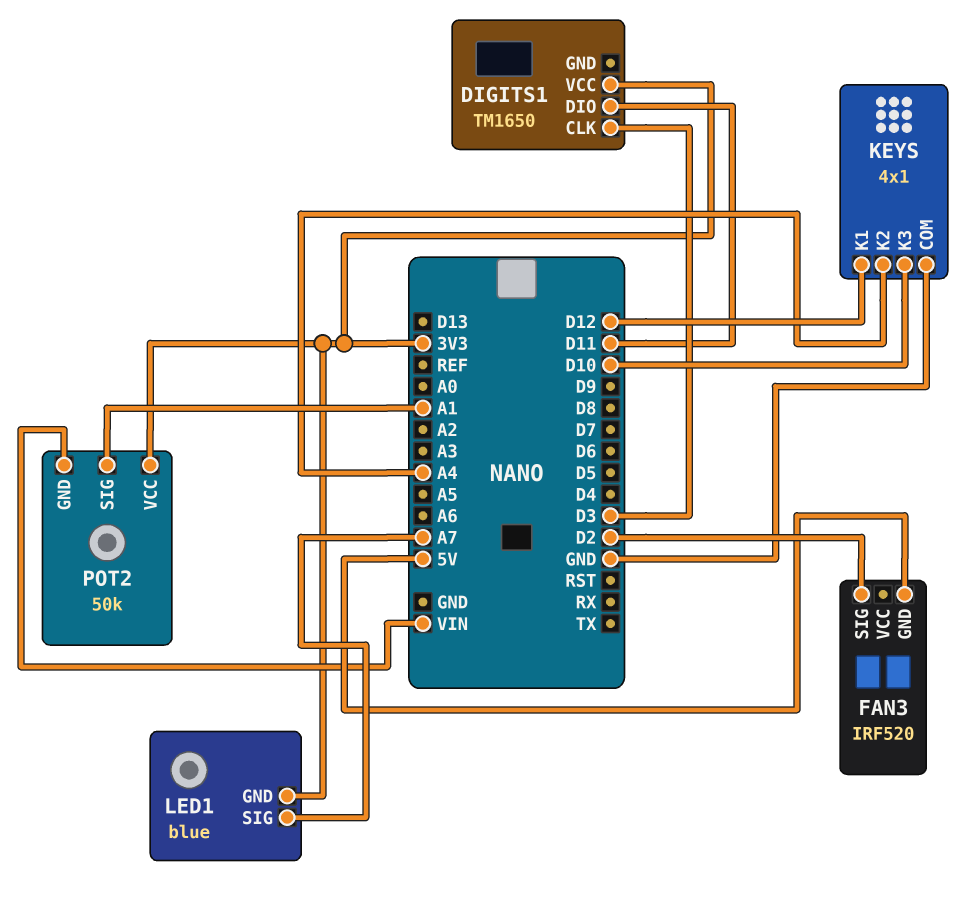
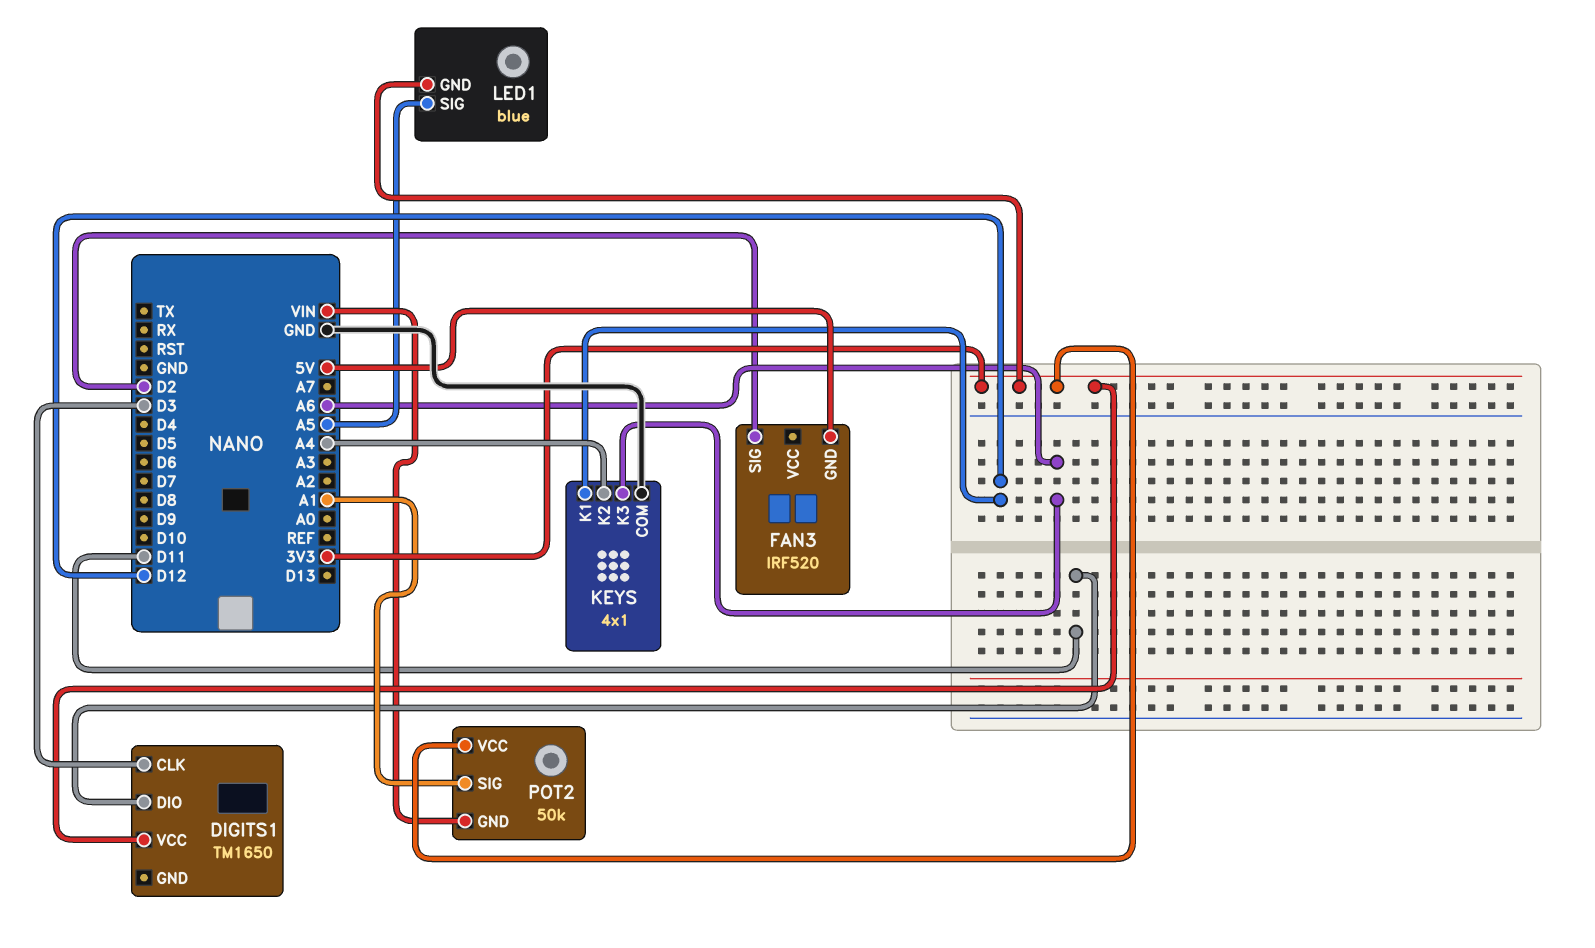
KEYS pin K3: D10 -> A6
LED1 pin SIG: A7 -> A5

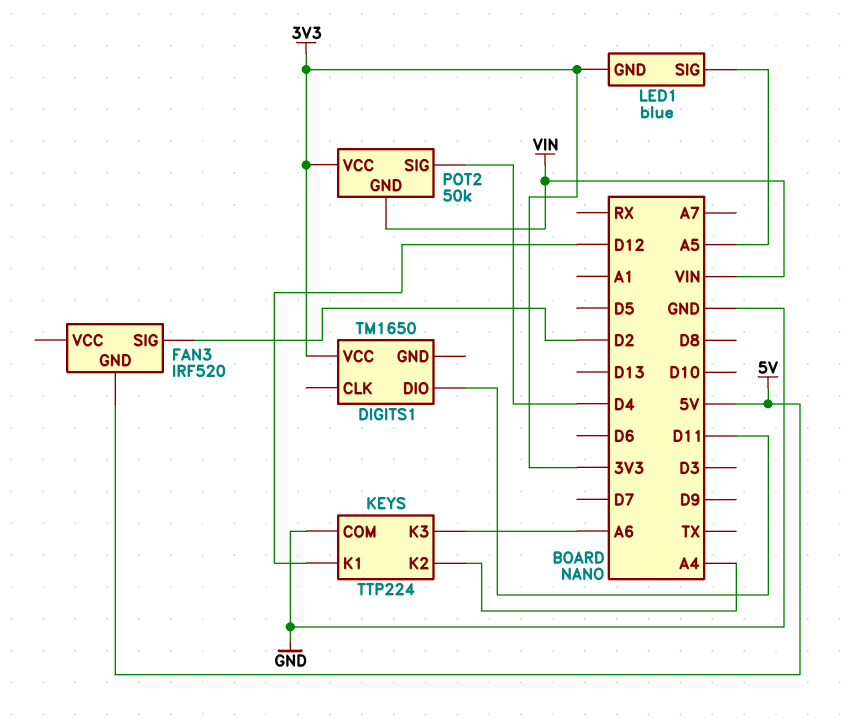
DIGITS1 pin CLK: D3 -> none
KEYS: 4x1 -> TTP224
POT2 pin SIG: A1 -> D4

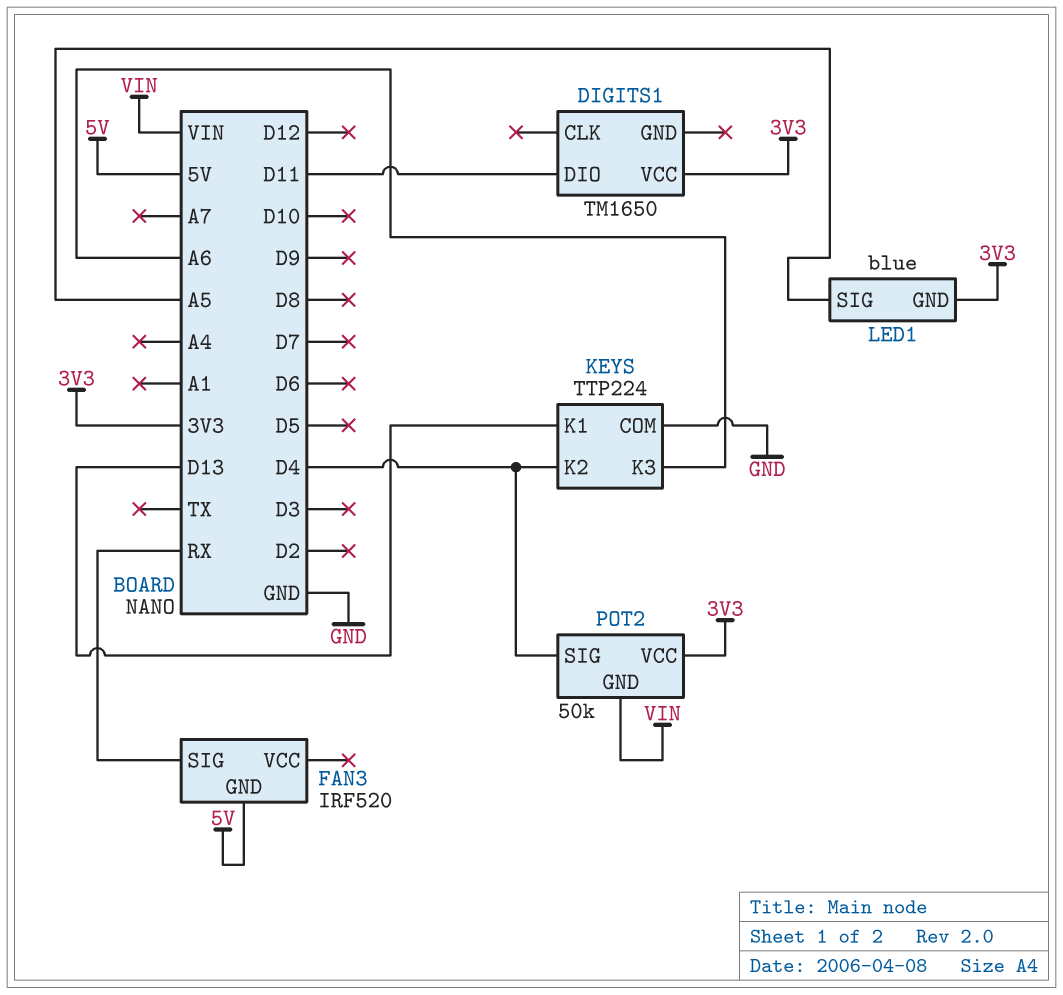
FAN3 pin SIG: D2 -> RX
KEYS pin K1: D12 -> D13
KEYS pin K2: A4 -> D4

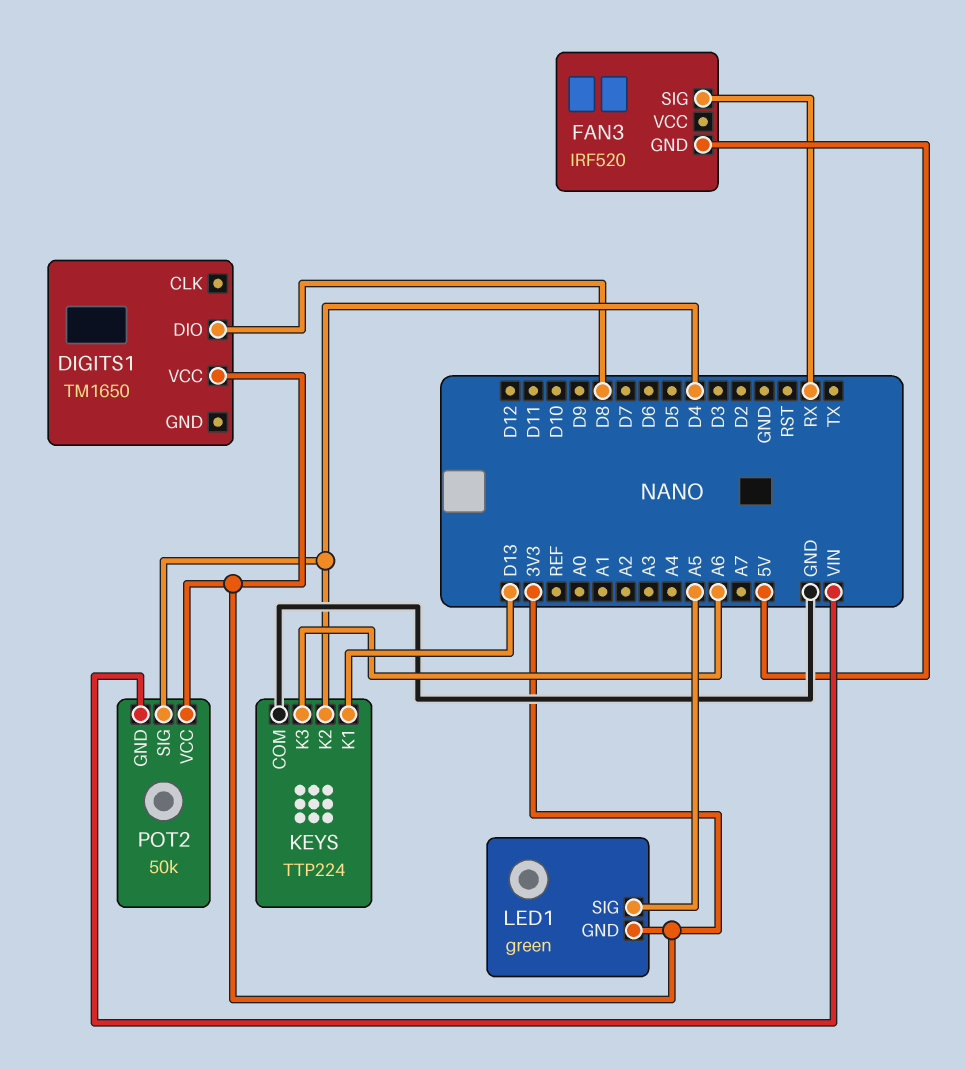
DIGITS1 pin DIO: D11 -> D8
LED1: blue -> green

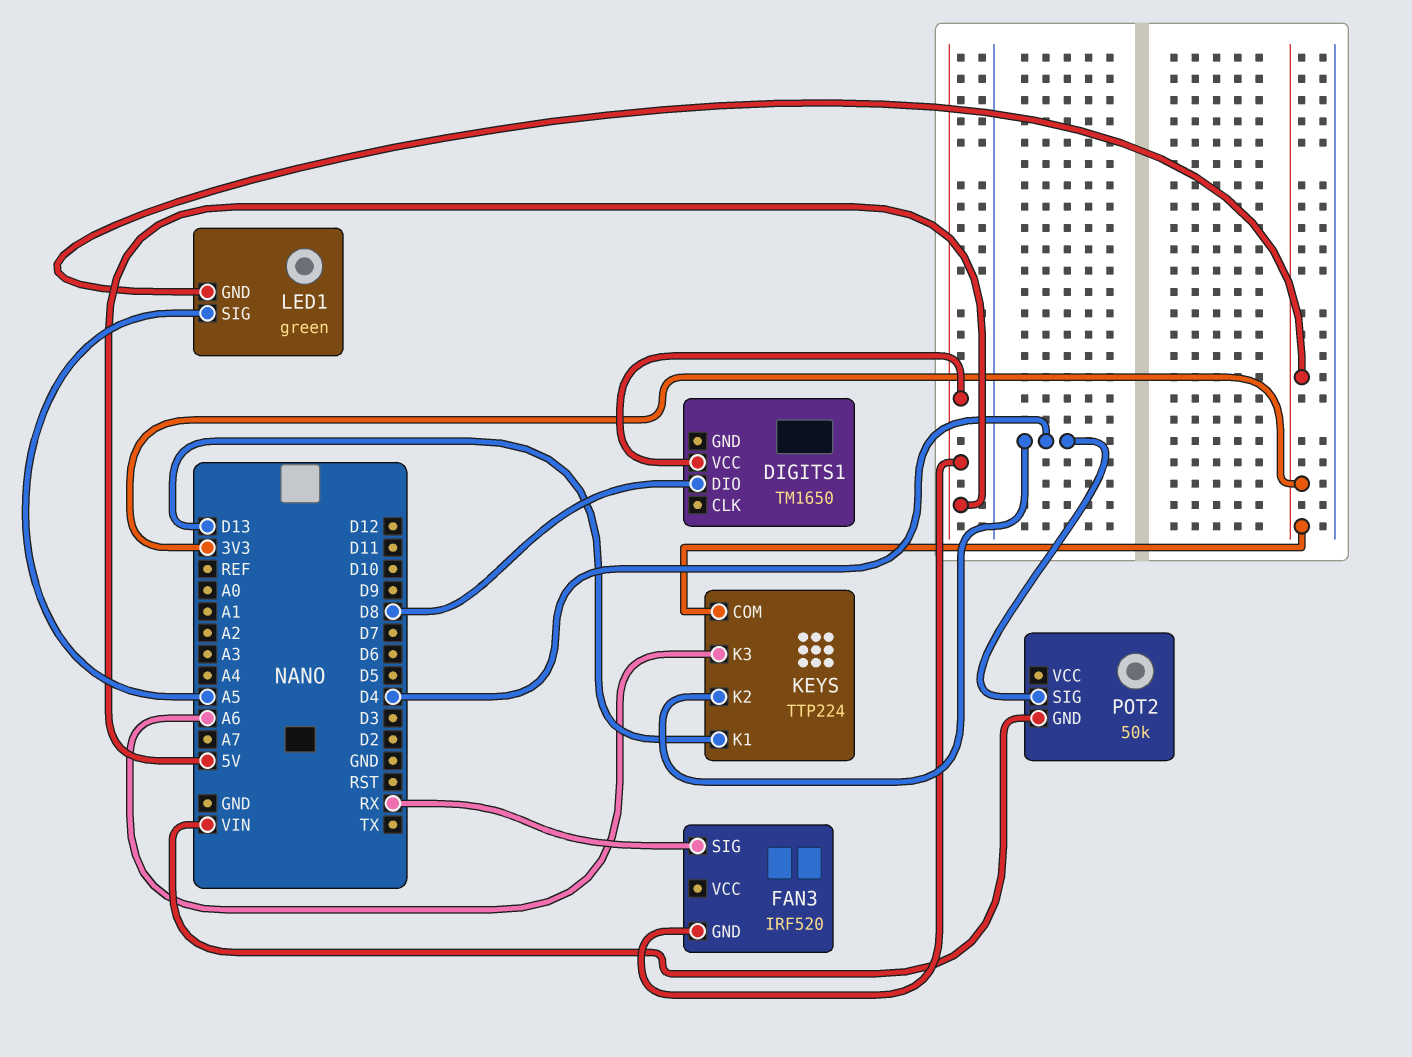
DIGITS1 pin VCC: 3V3 -> 5V
KEYS pin COM: GND -> 3V3
POT2 pin VCC: 3V3 -> none

